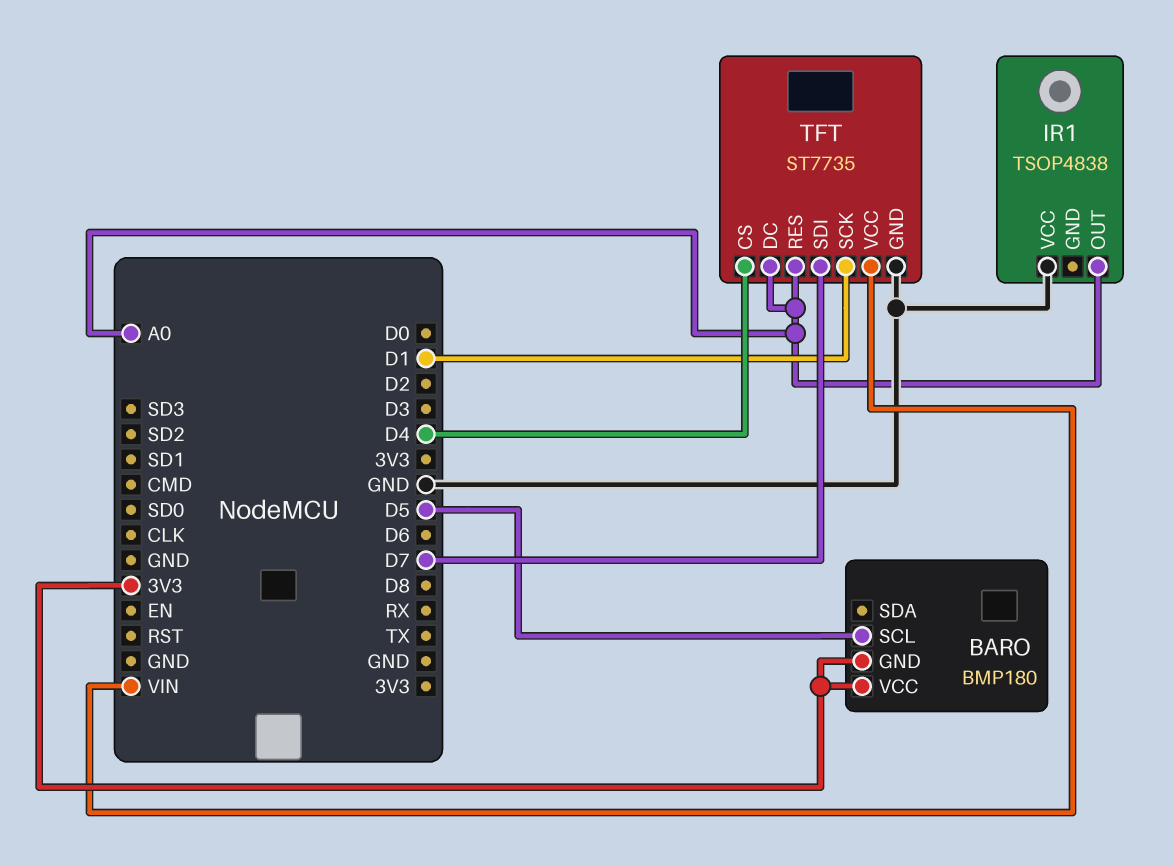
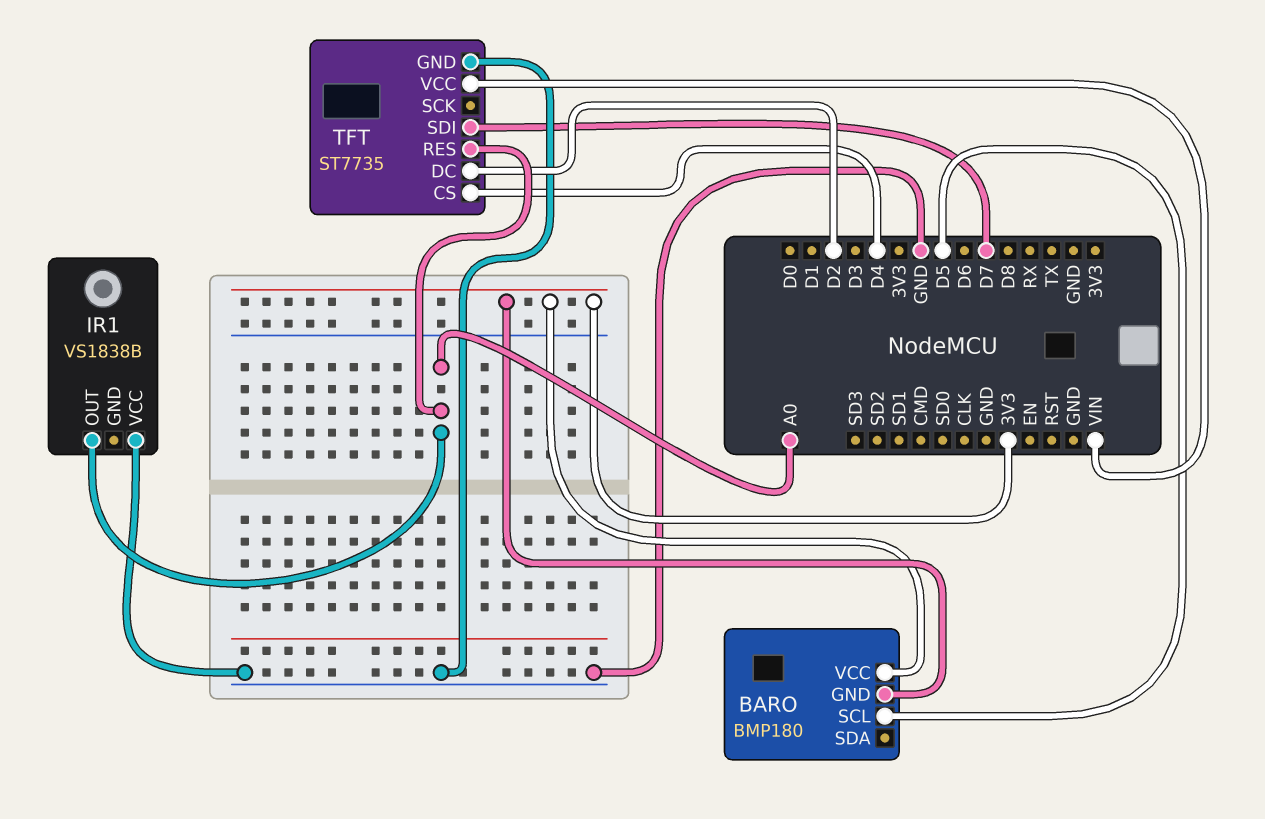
IR1: TSOP4838 -> VS1838B
TFT pin DC: A0 -> D2
TFT pin SCK: D1 -> none

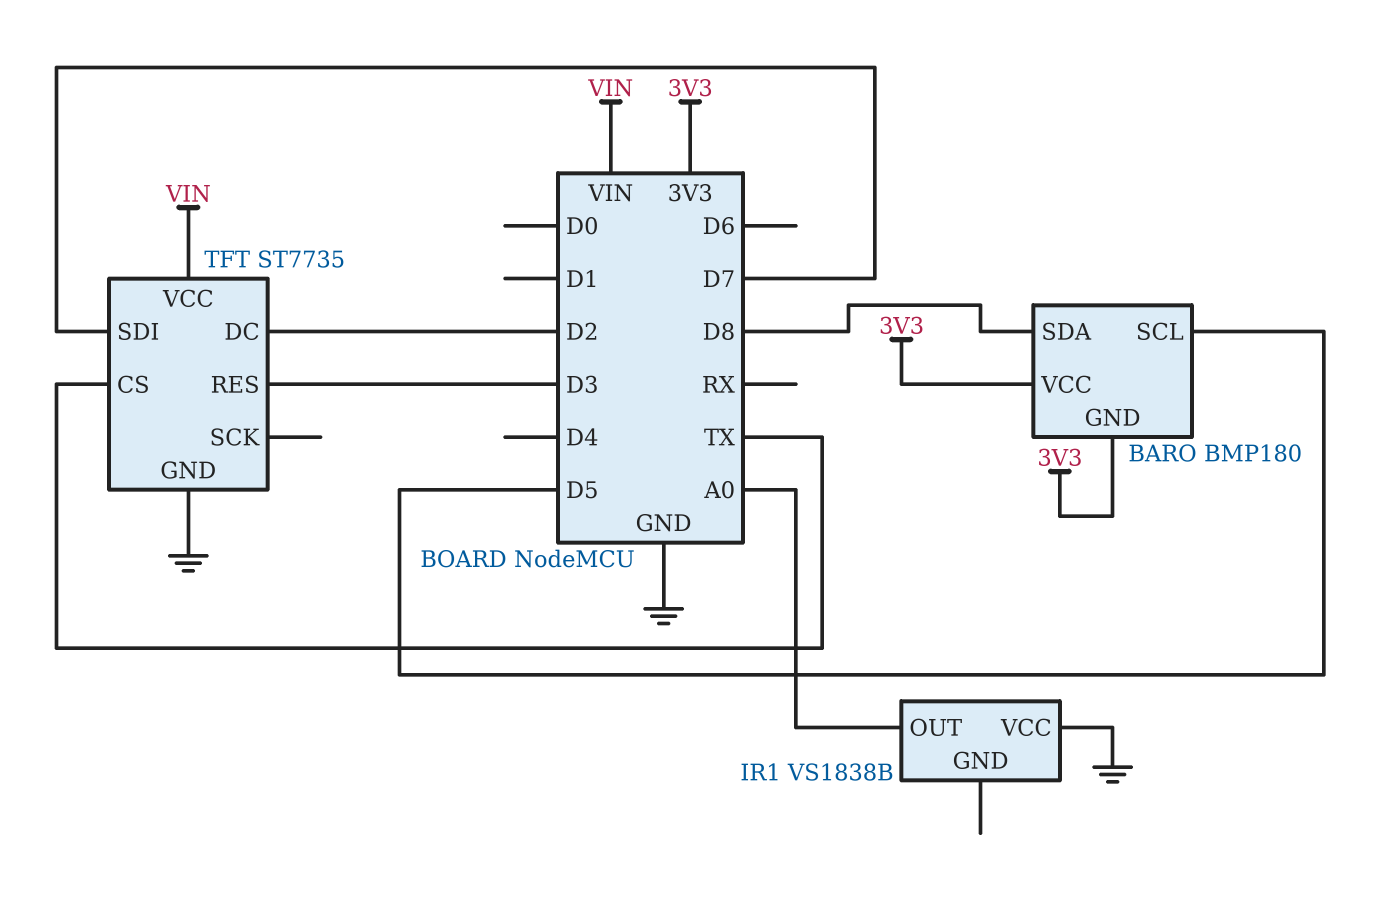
BARO pin SDA: none -> D8
TFT pin CS: D4 -> TX
TFT pin RES: A0 -> D3

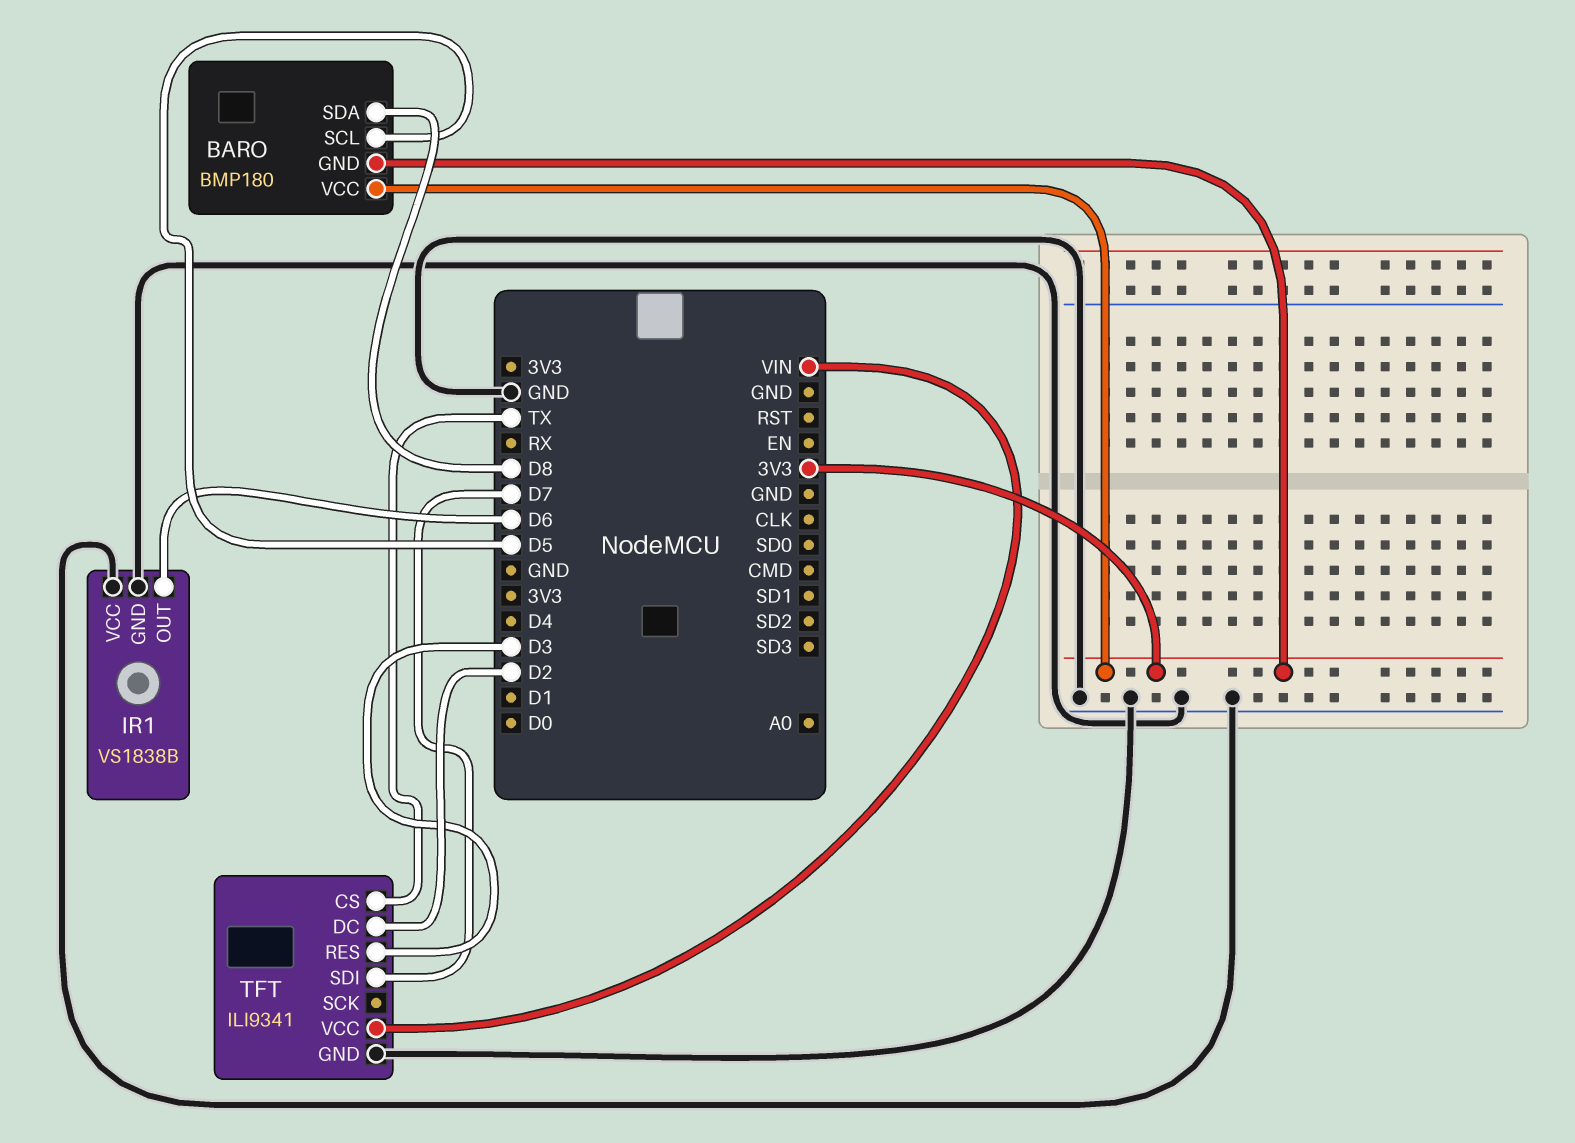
IR1 pin GND: none -> GND
IR1 pin OUT: A0 -> D6
TFT: ST7735 -> ILI9341

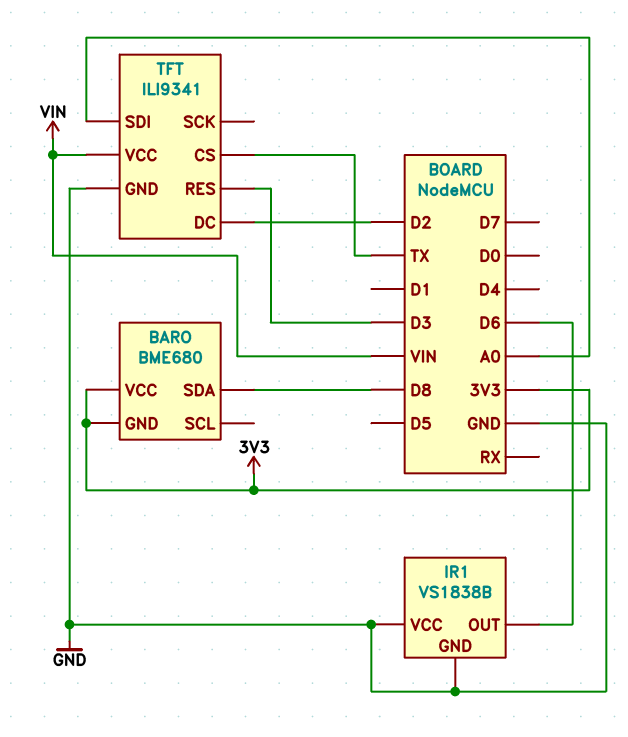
BARO: BMP180 -> BME680
BARO pin SCL: D5 -> none
TFT pin SDI: D7 -> A0

